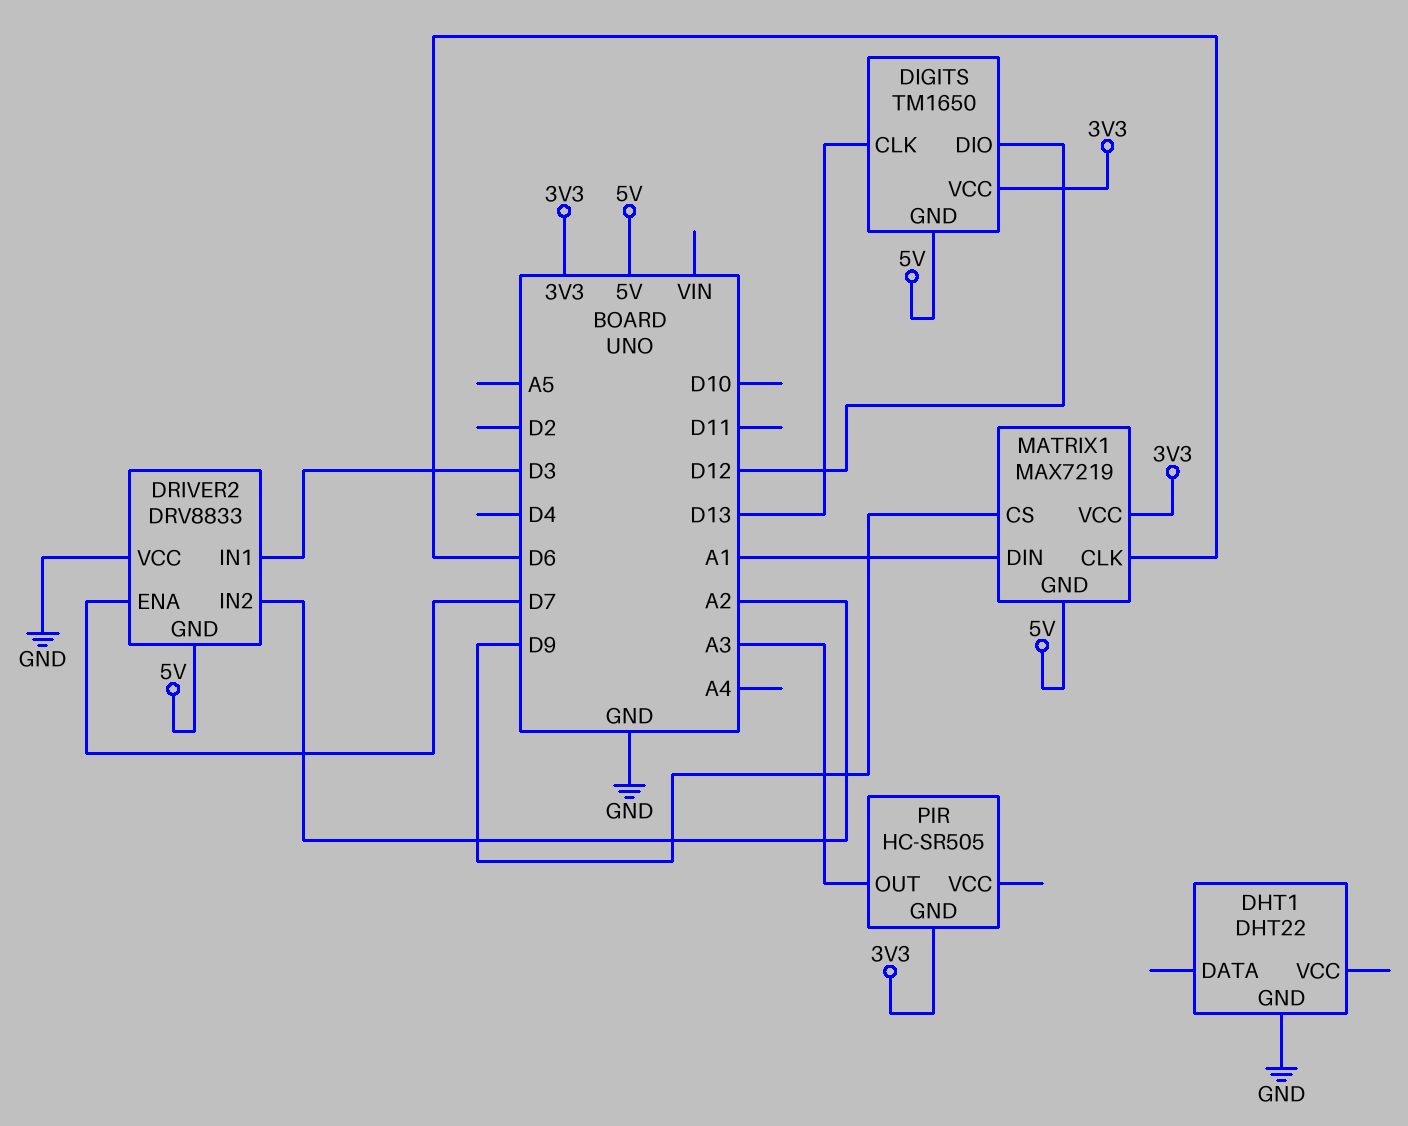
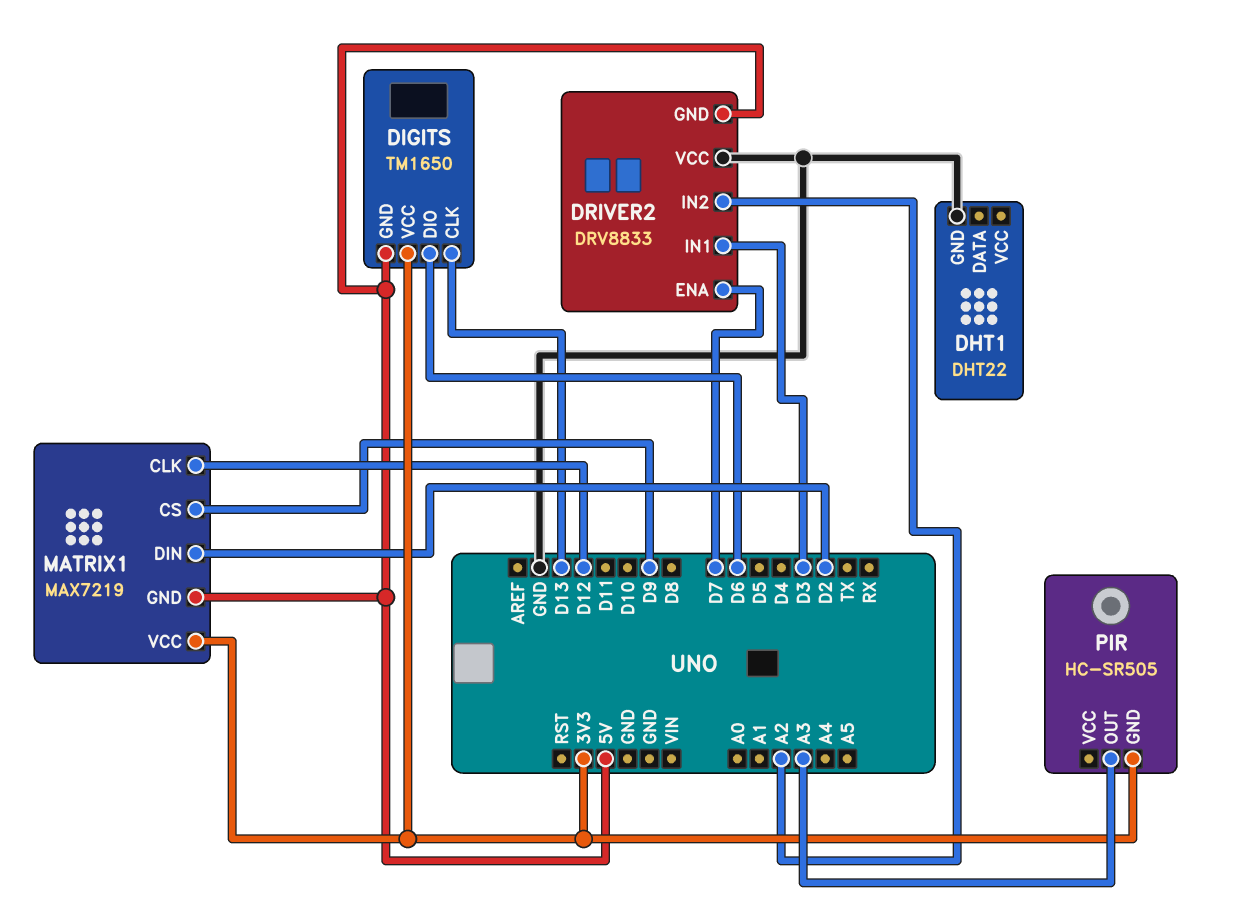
DIGITS pin DIO: D12 -> D6
MATRIX1 pin CLK: D6 -> D12
MATRIX1 pin DIN: A1 -> D2

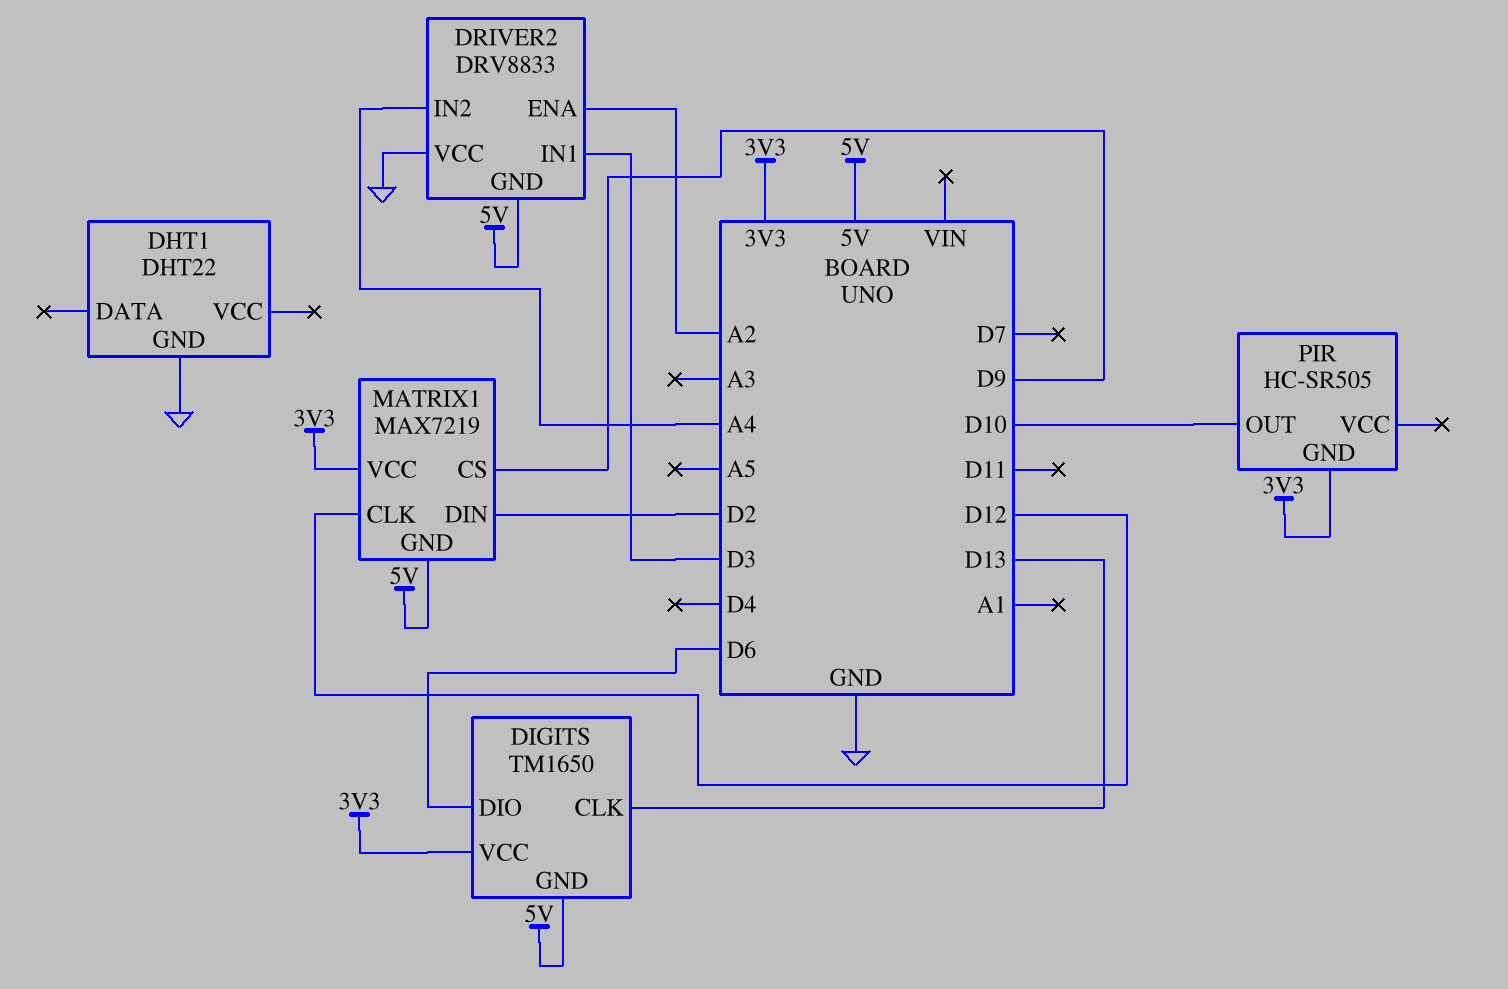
DRIVER2 pin ENA: D7 -> A2
DRIVER2 pin IN2: A2 -> A4
PIR pin OUT: A3 -> D10

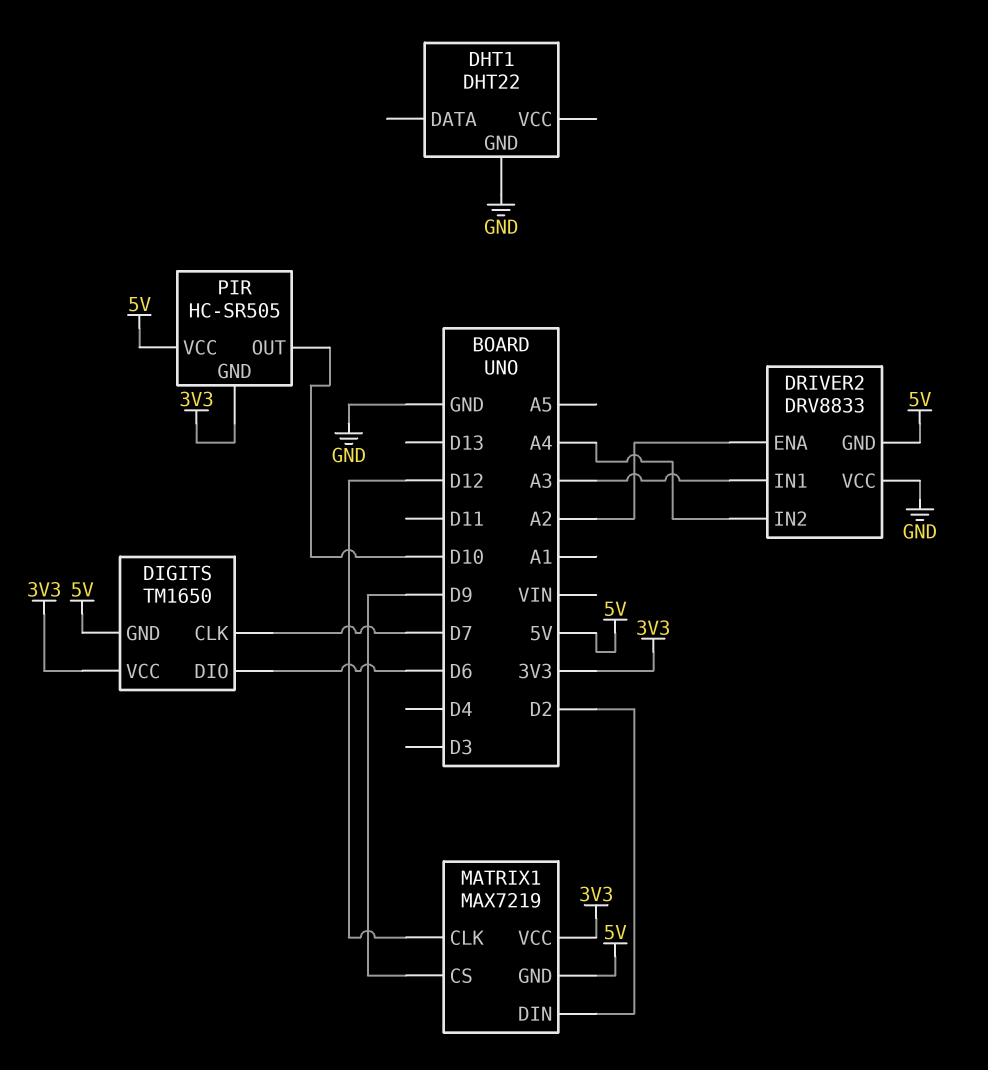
DIGITS pin CLK: D13 -> D7
DRIVER2 pin IN1: D3 -> A3
PIR pin VCC: none -> 5V

